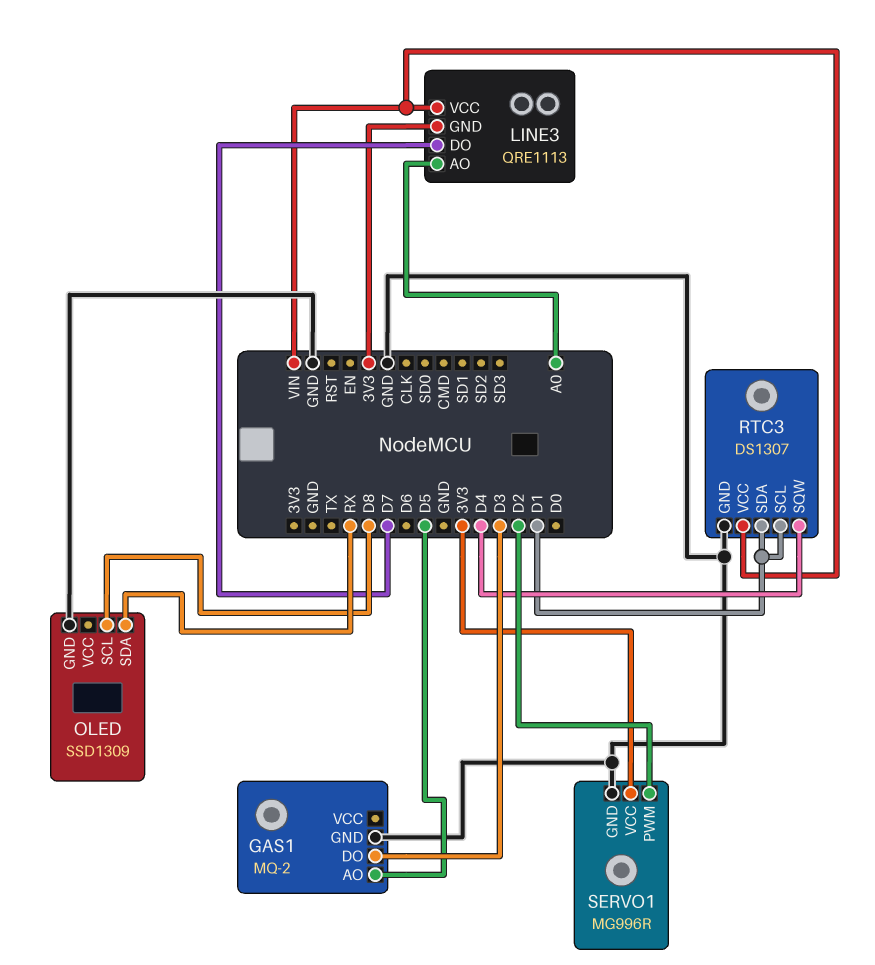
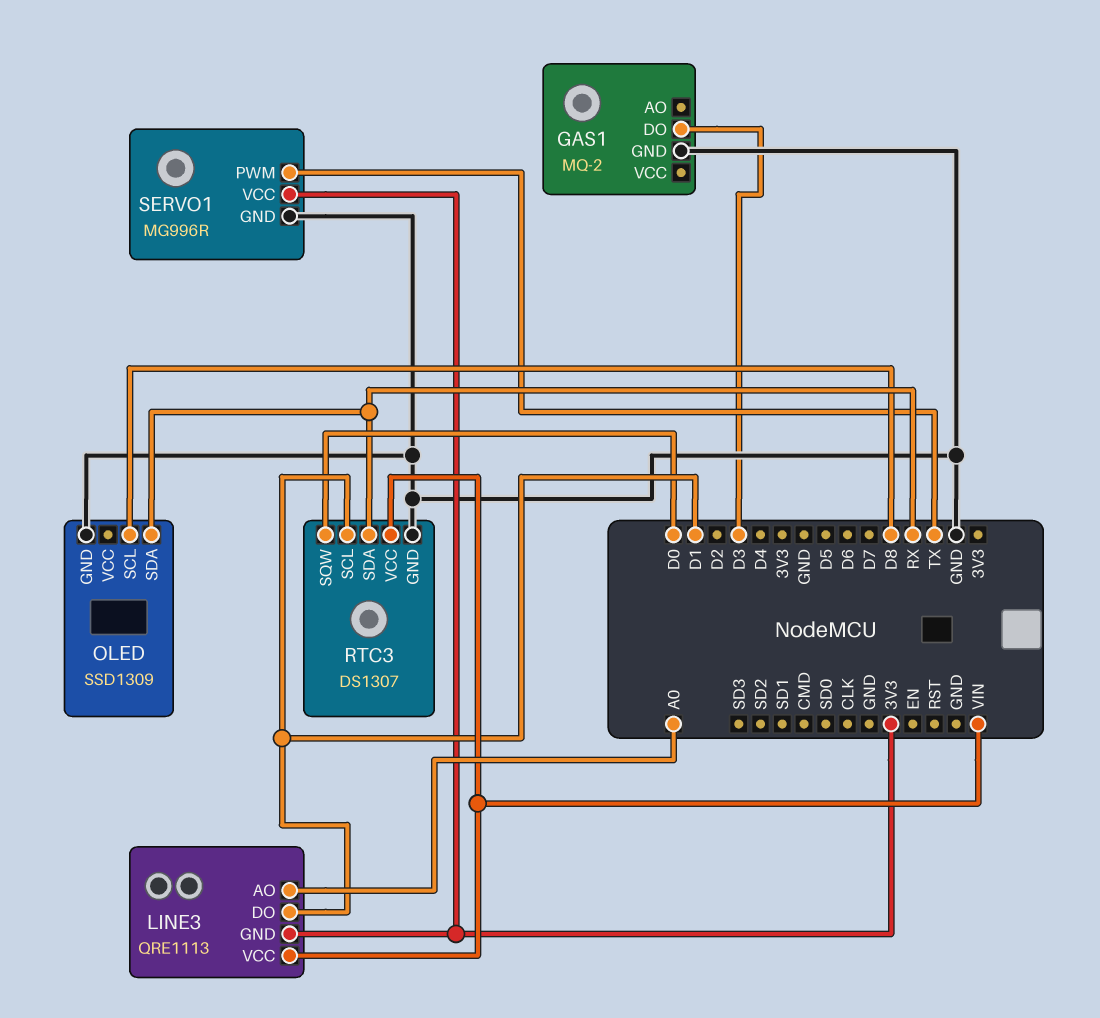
GAS1 pin AO: D5 -> none
LINE3 pin DO: D7 -> D1
RTC3 pin SDA: D1 -> RX
RTC3 pin SQW: D4 -> D0
SERVO1 pin PWM: D2 -> TX

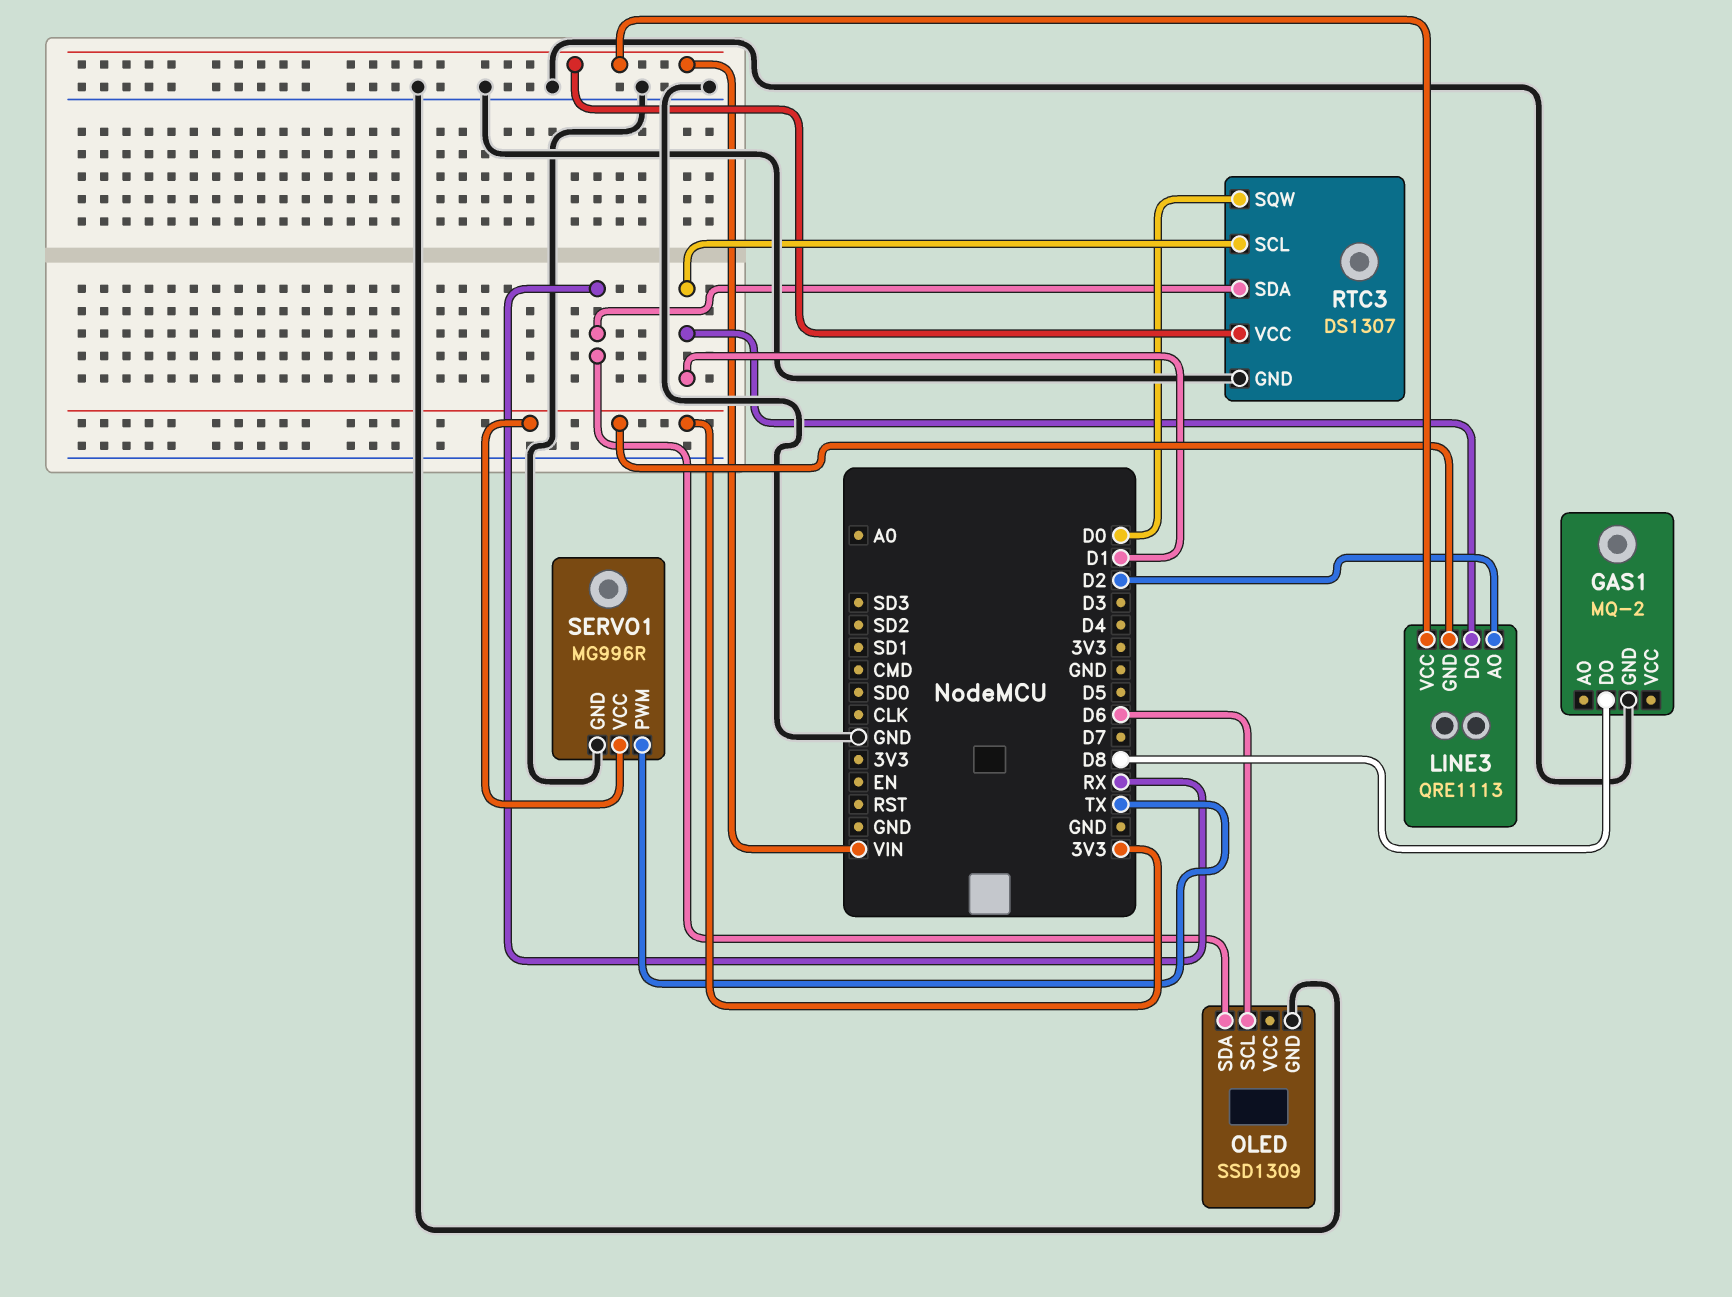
GAS1 pin DO: D3 -> D8
LINE3 pin AO: A0 -> D2
OLED pin SCL: D8 -> D6

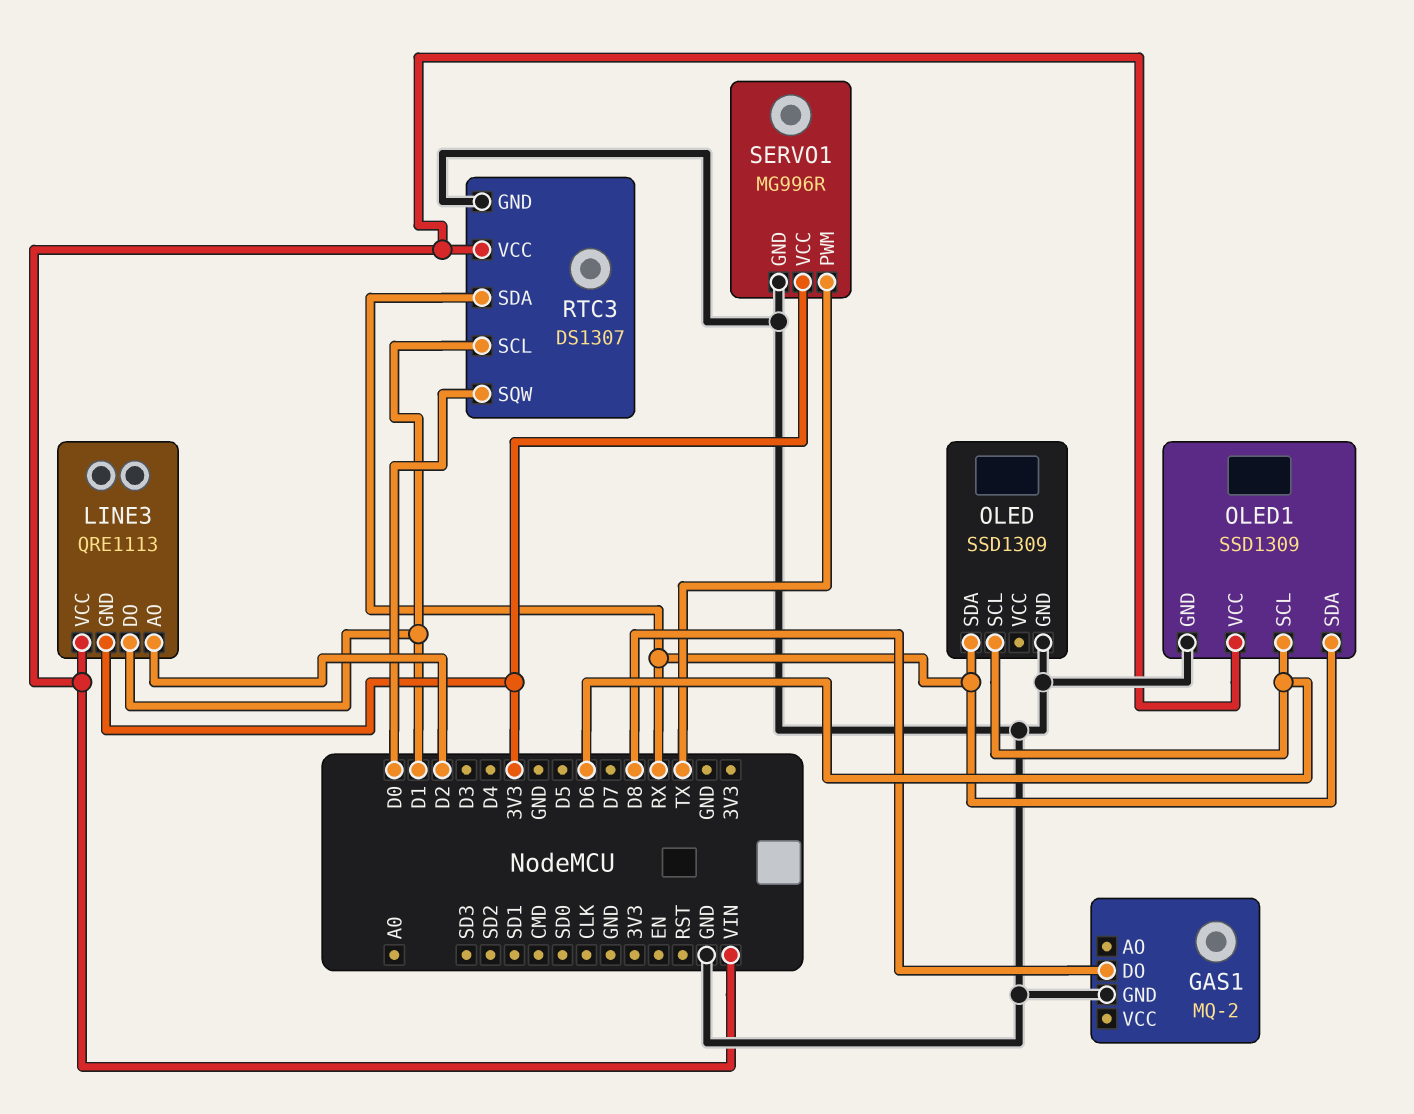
OLED1: none -> SSD1309
OLED1 pin GND: none -> GND
OLED1 pin SCL: none -> D6
OLED1 pin SDA: none -> RX
OLED1 pin VCC: none -> VIN

